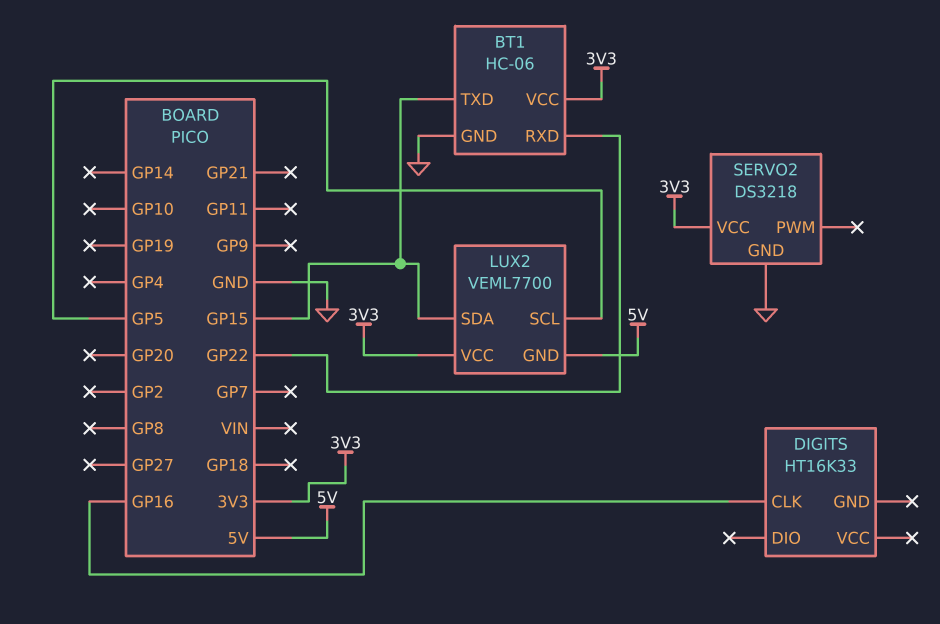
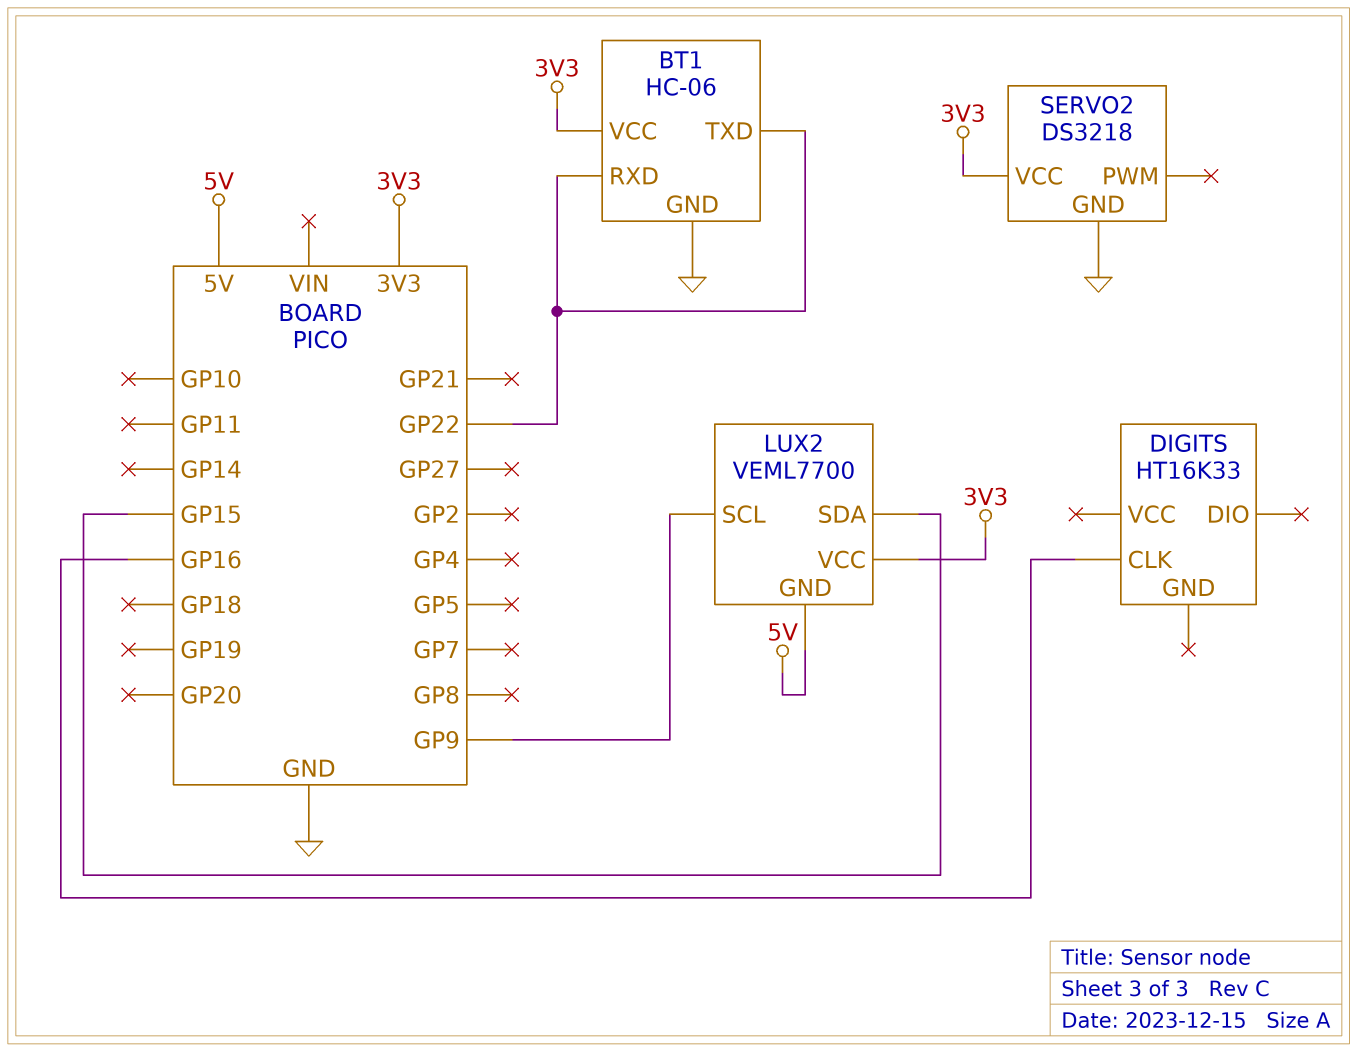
BT1 pin TXD: GP15 -> GP22
LUX2 pin SCL: GP5 -> GP9

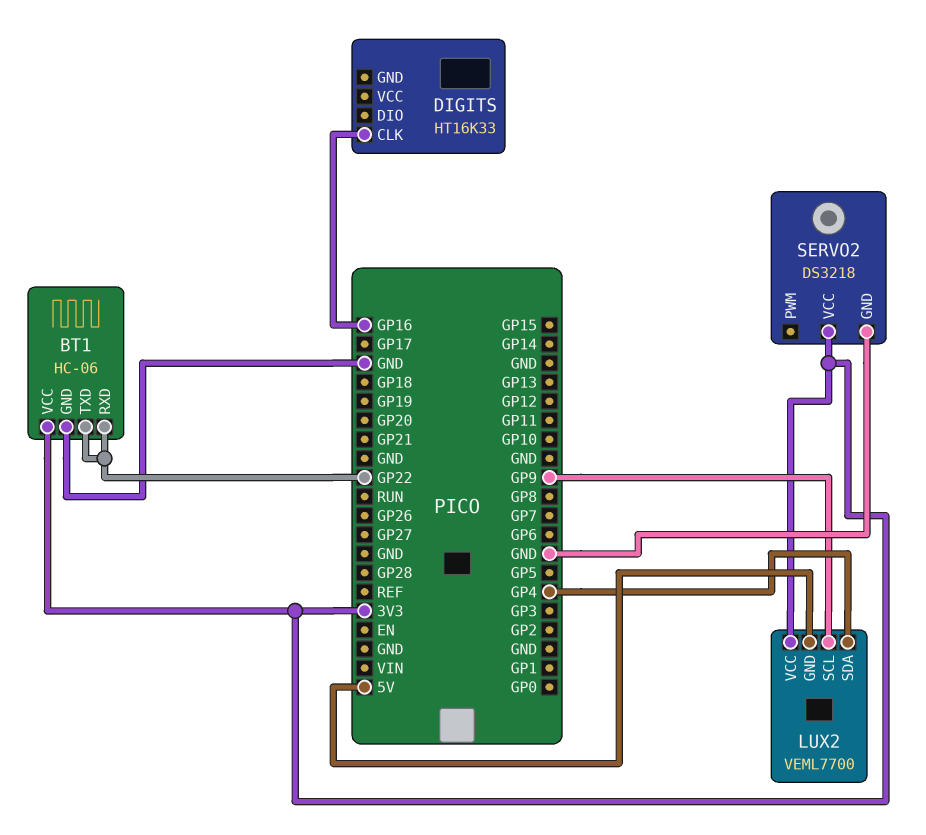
LUX2 pin SDA: GP15 -> GP4

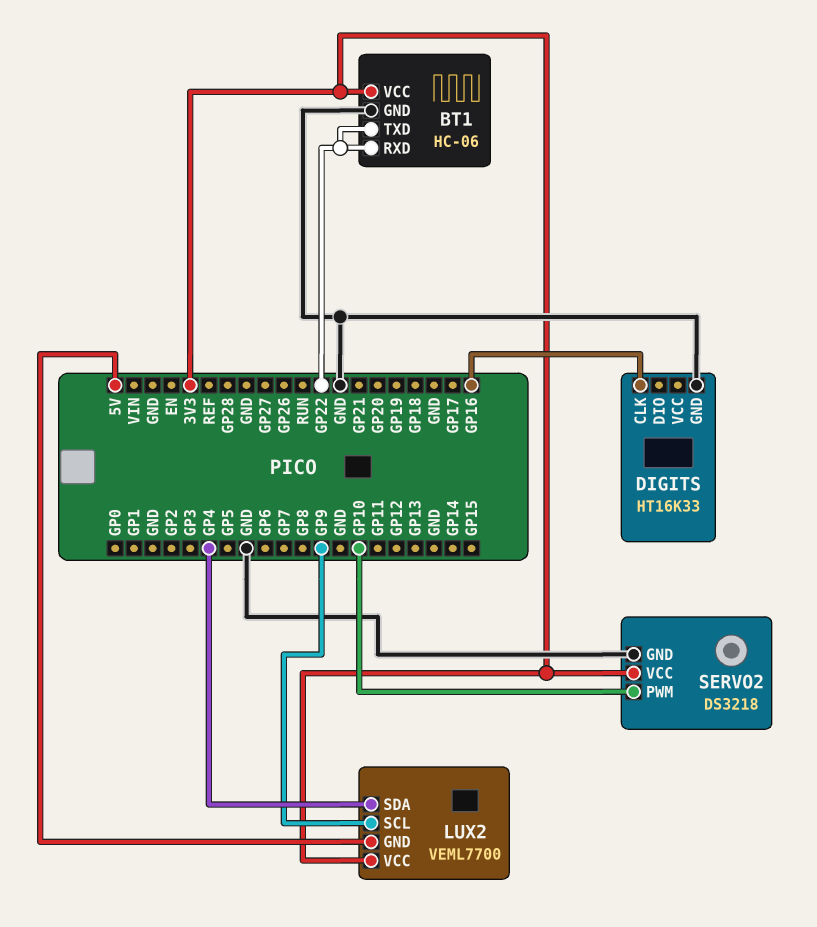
DIGITS pin GND: none -> GND
SERVO2 pin PWM: none -> GP10

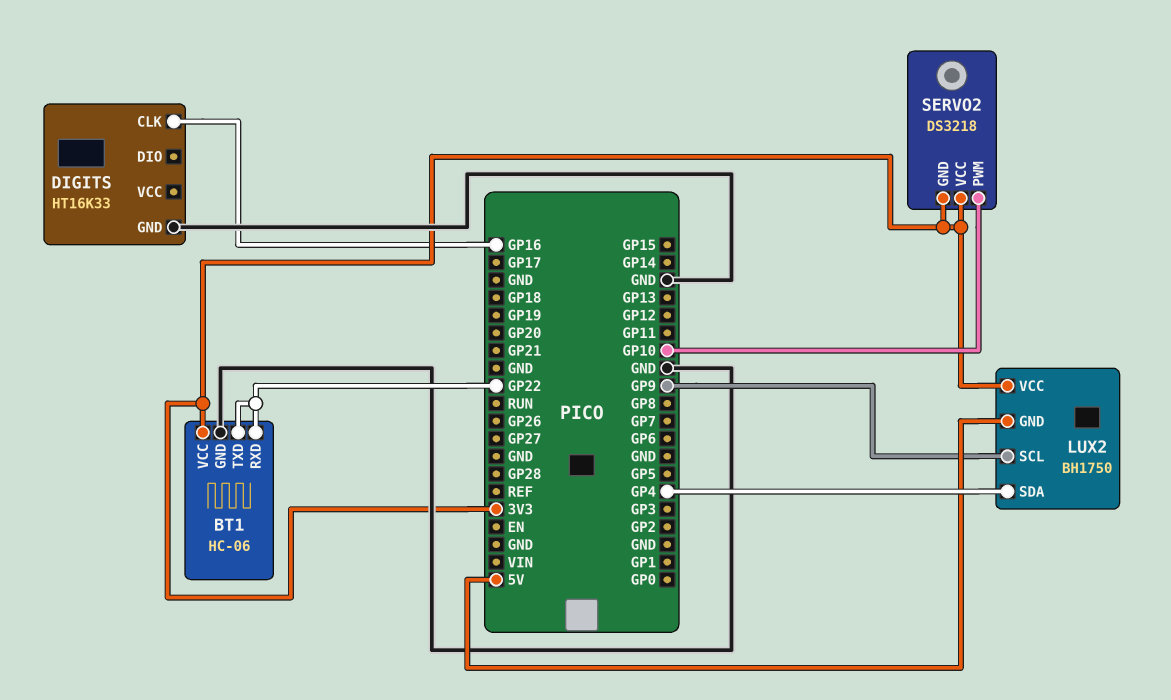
LUX2: VEML7700 -> BH1750
SERVO2 pin GND: GND -> 3V3

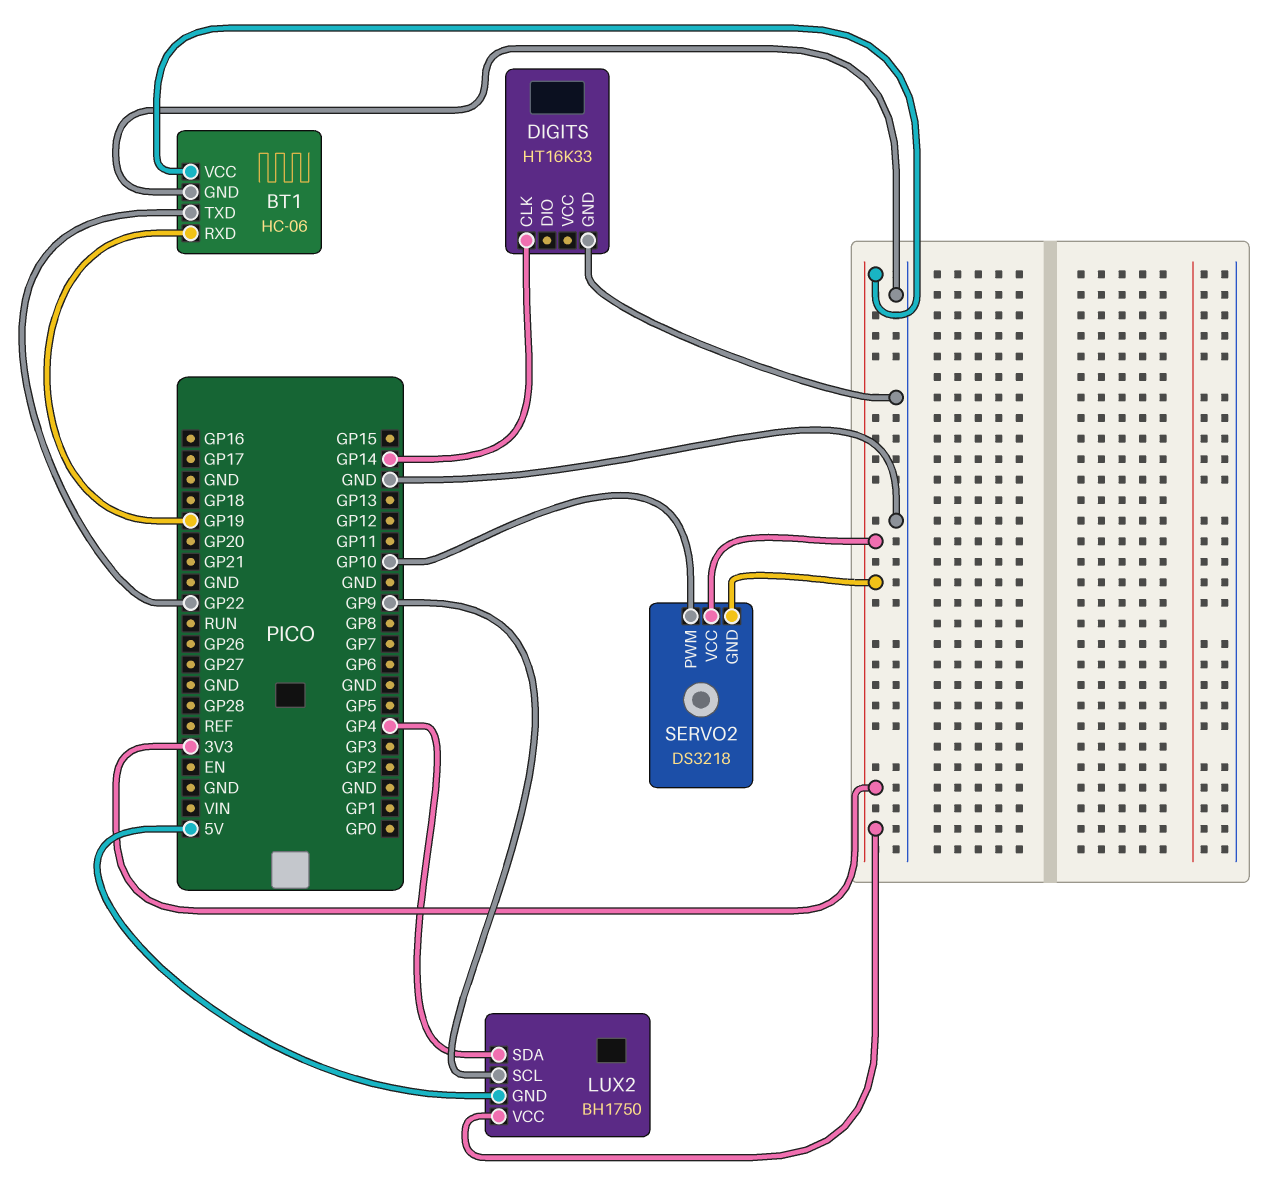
BT1 pin RXD: GP22 -> GP19
DIGITS pin CLK: GP16 -> GP14

